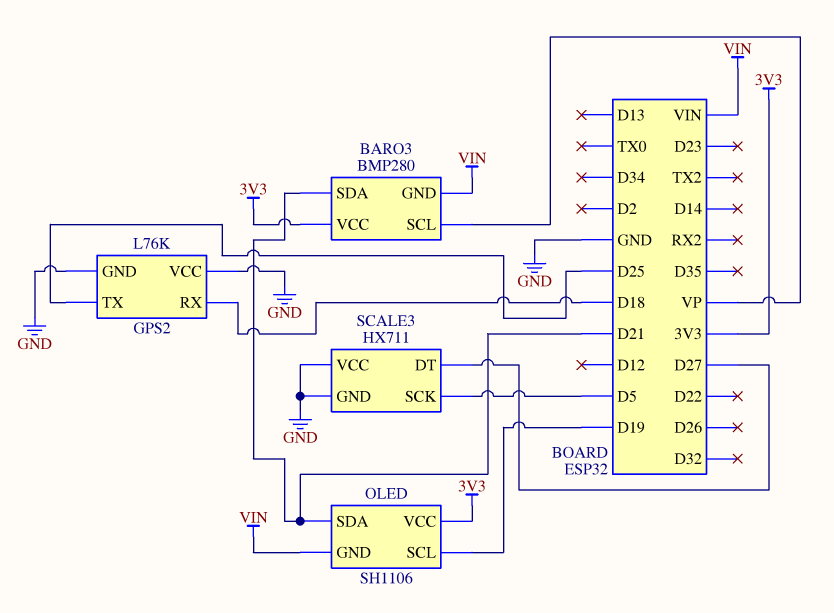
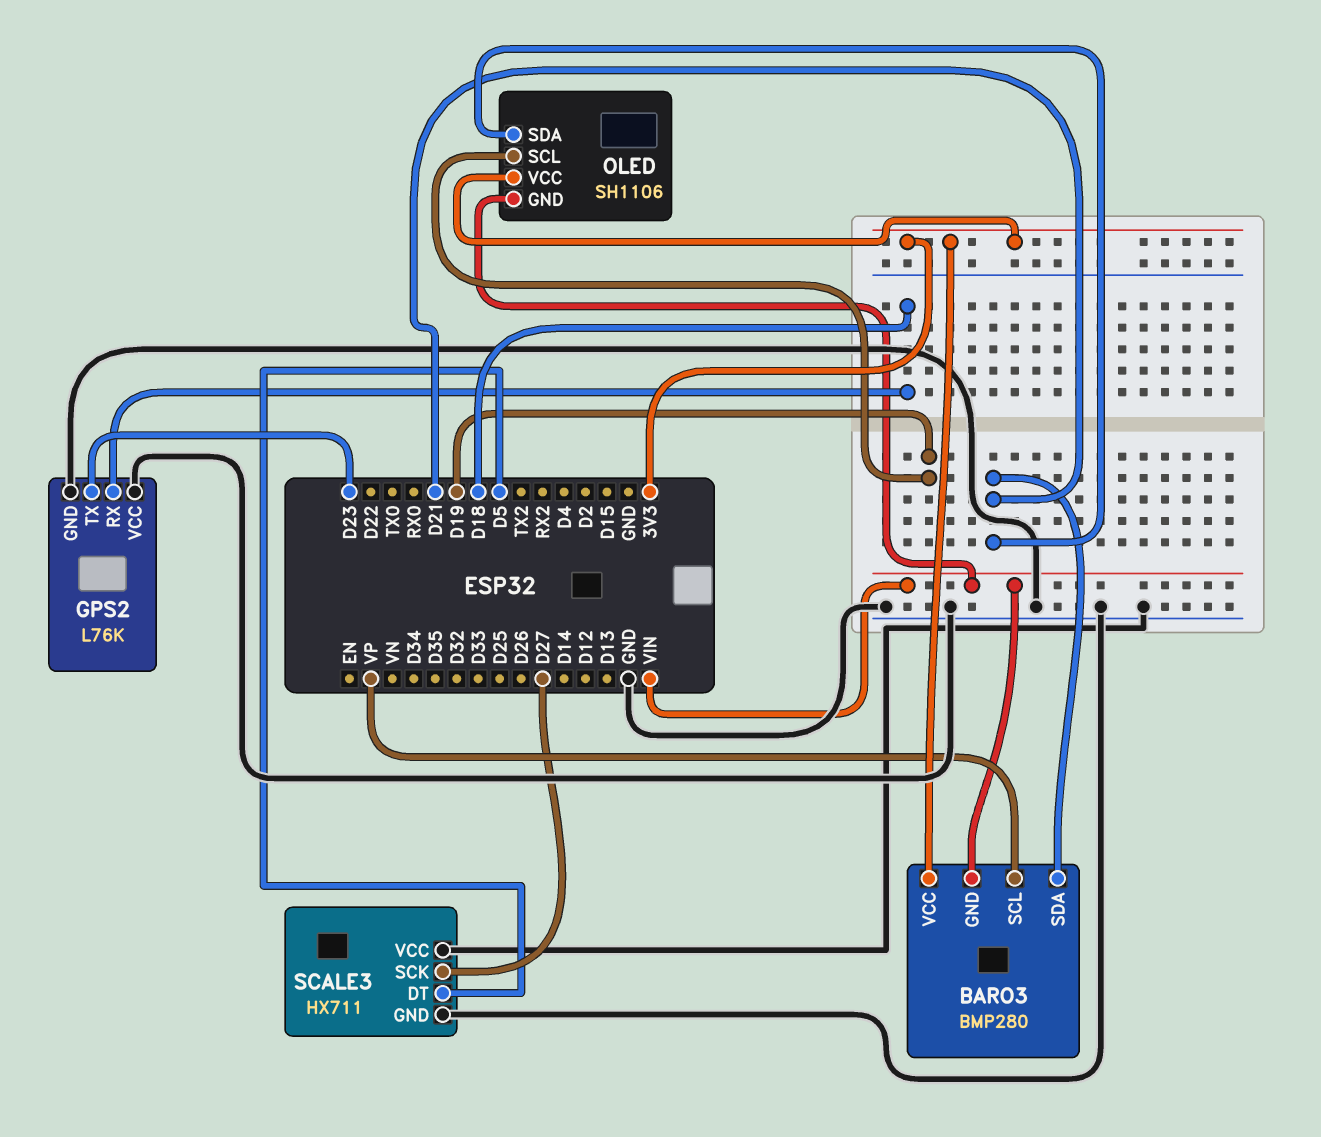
GPS2 pin TX: D25 -> D23
SCALE3 pin DT: D27 -> D5
SCALE3 pin SCK: D5 -> D27

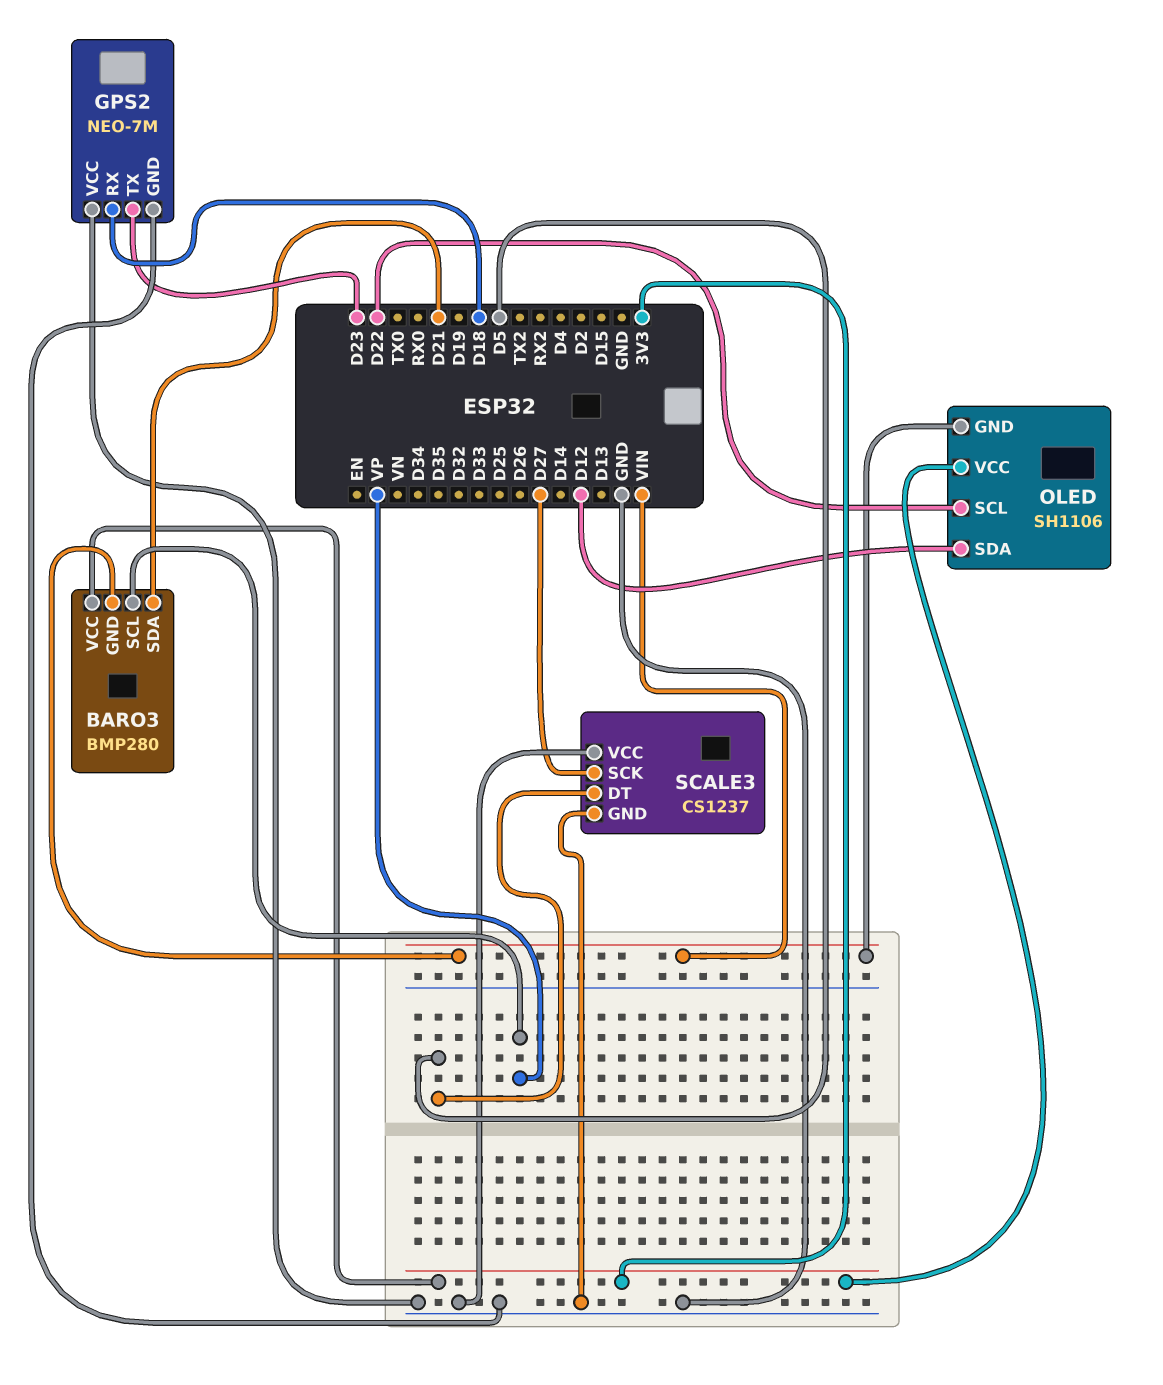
GPS2: L76K -> NEO-7M
OLED pin SCL: D19 -> D22
OLED pin SDA: D21 -> D12
SCALE3: HX711 -> CS1237

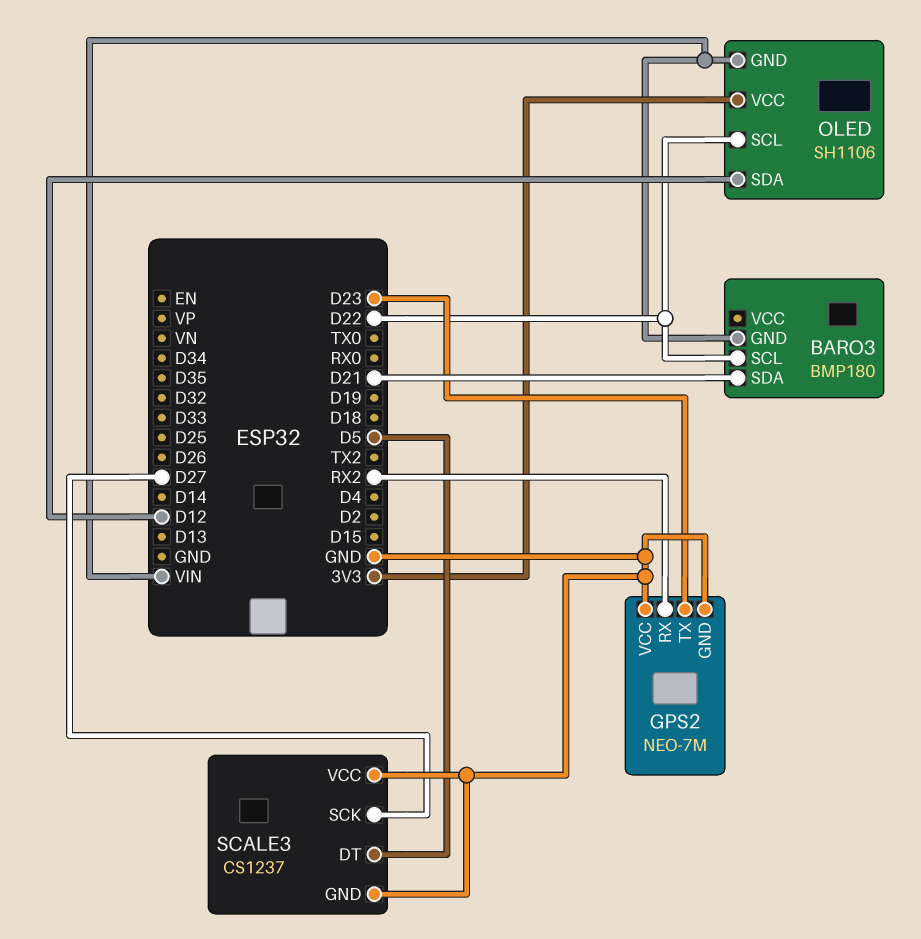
BARO3: BMP280 -> BMP180
BARO3 pin SCL: VP -> D22
BARO3 pin VCC: 3V3 -> none
GPS2 pin RX: D18 -> RX2

